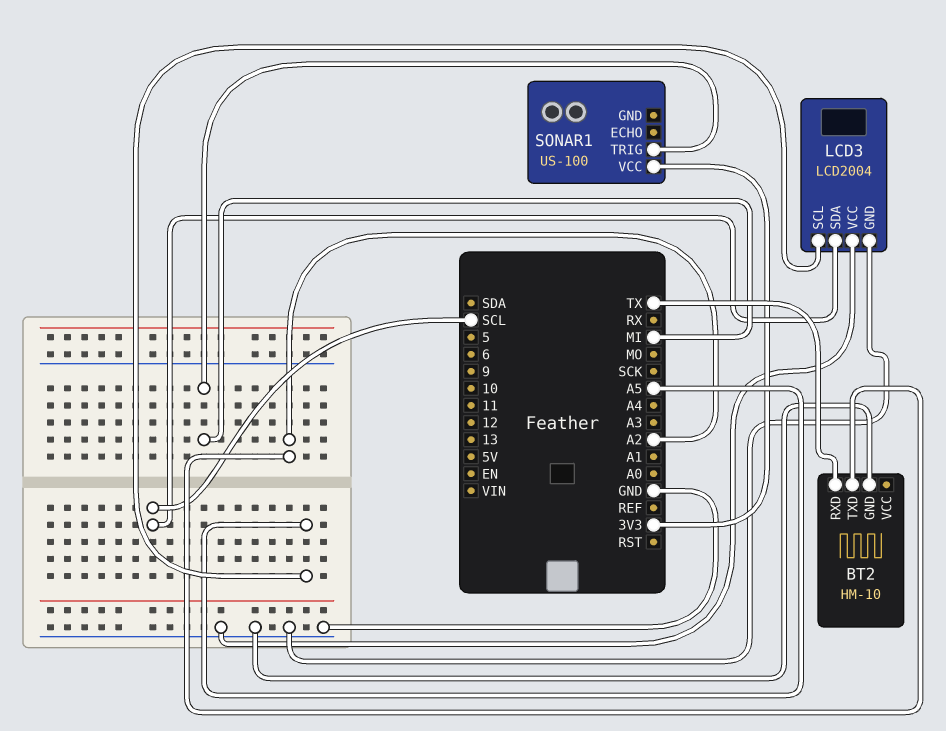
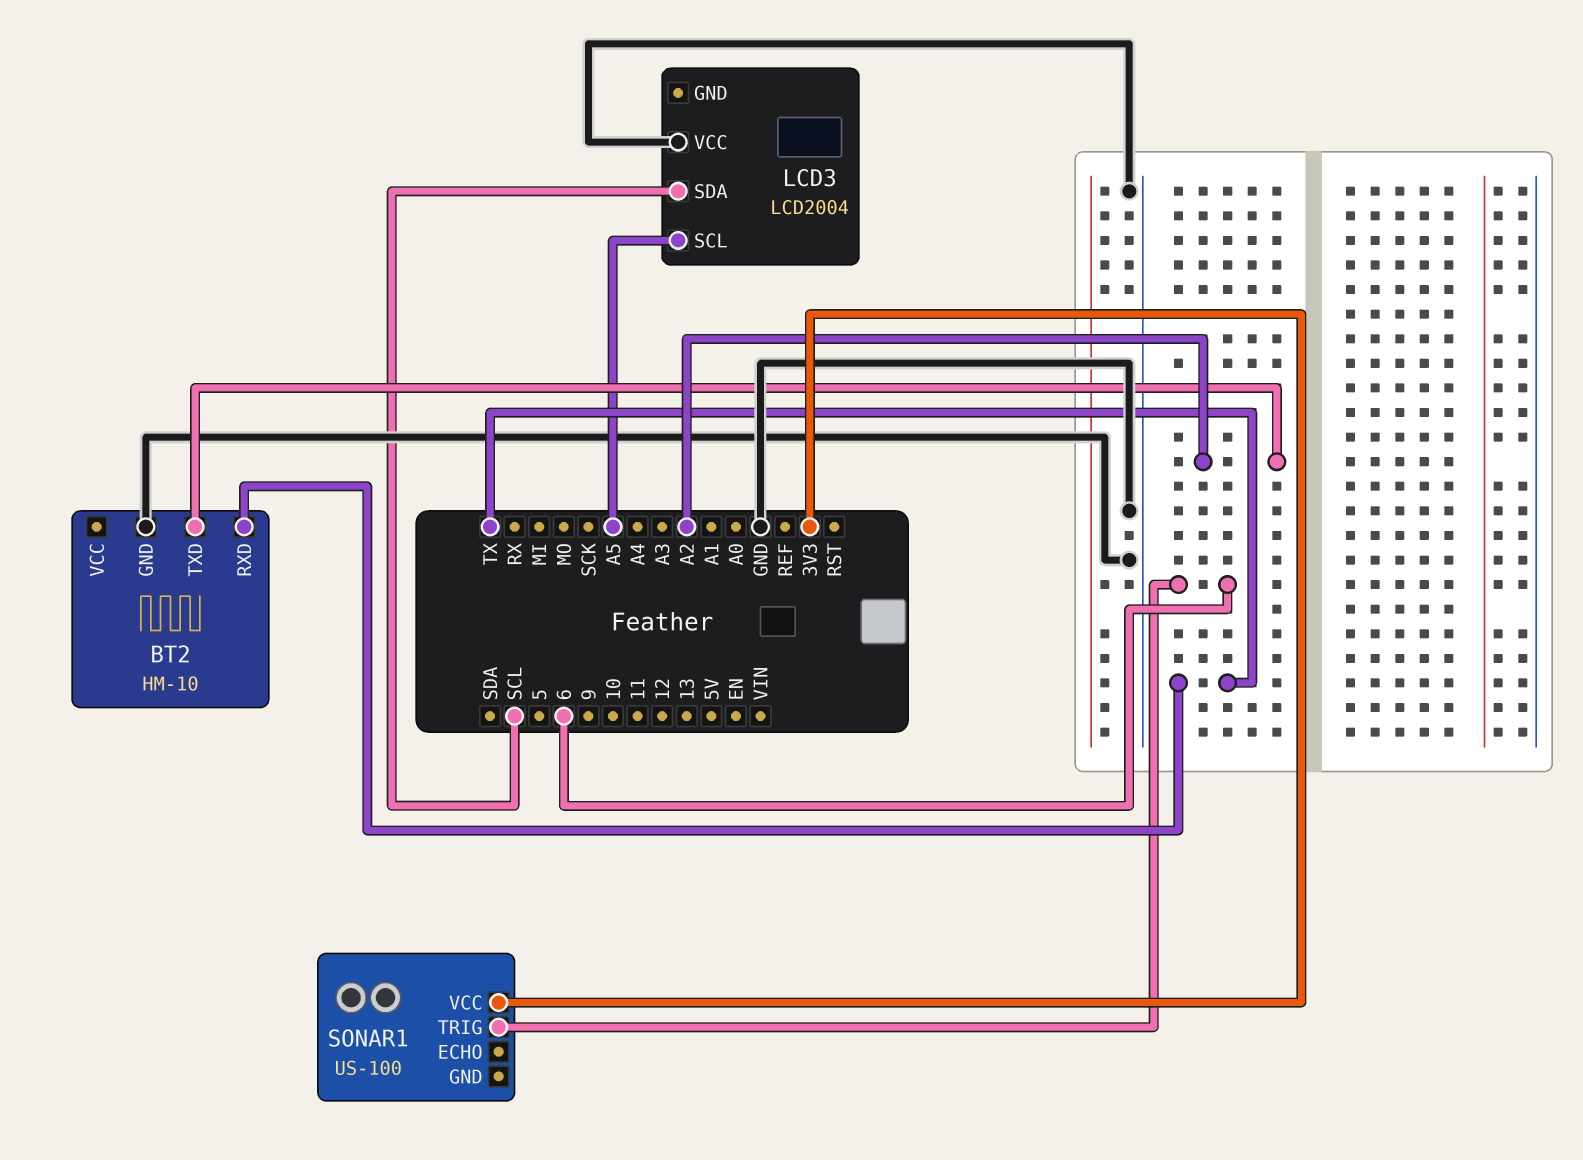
LCD3 pin GND: GND -> none
SONAR1 pin TRIG: MI -> 6

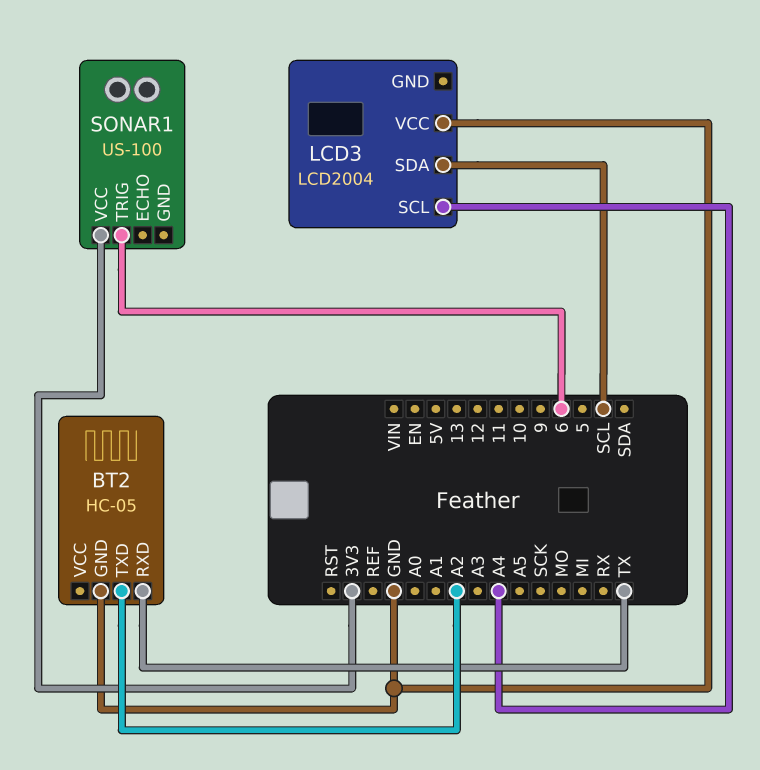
BT2: HM-10 -> HC-05
LCD3 pin SCL: A5 -> A4

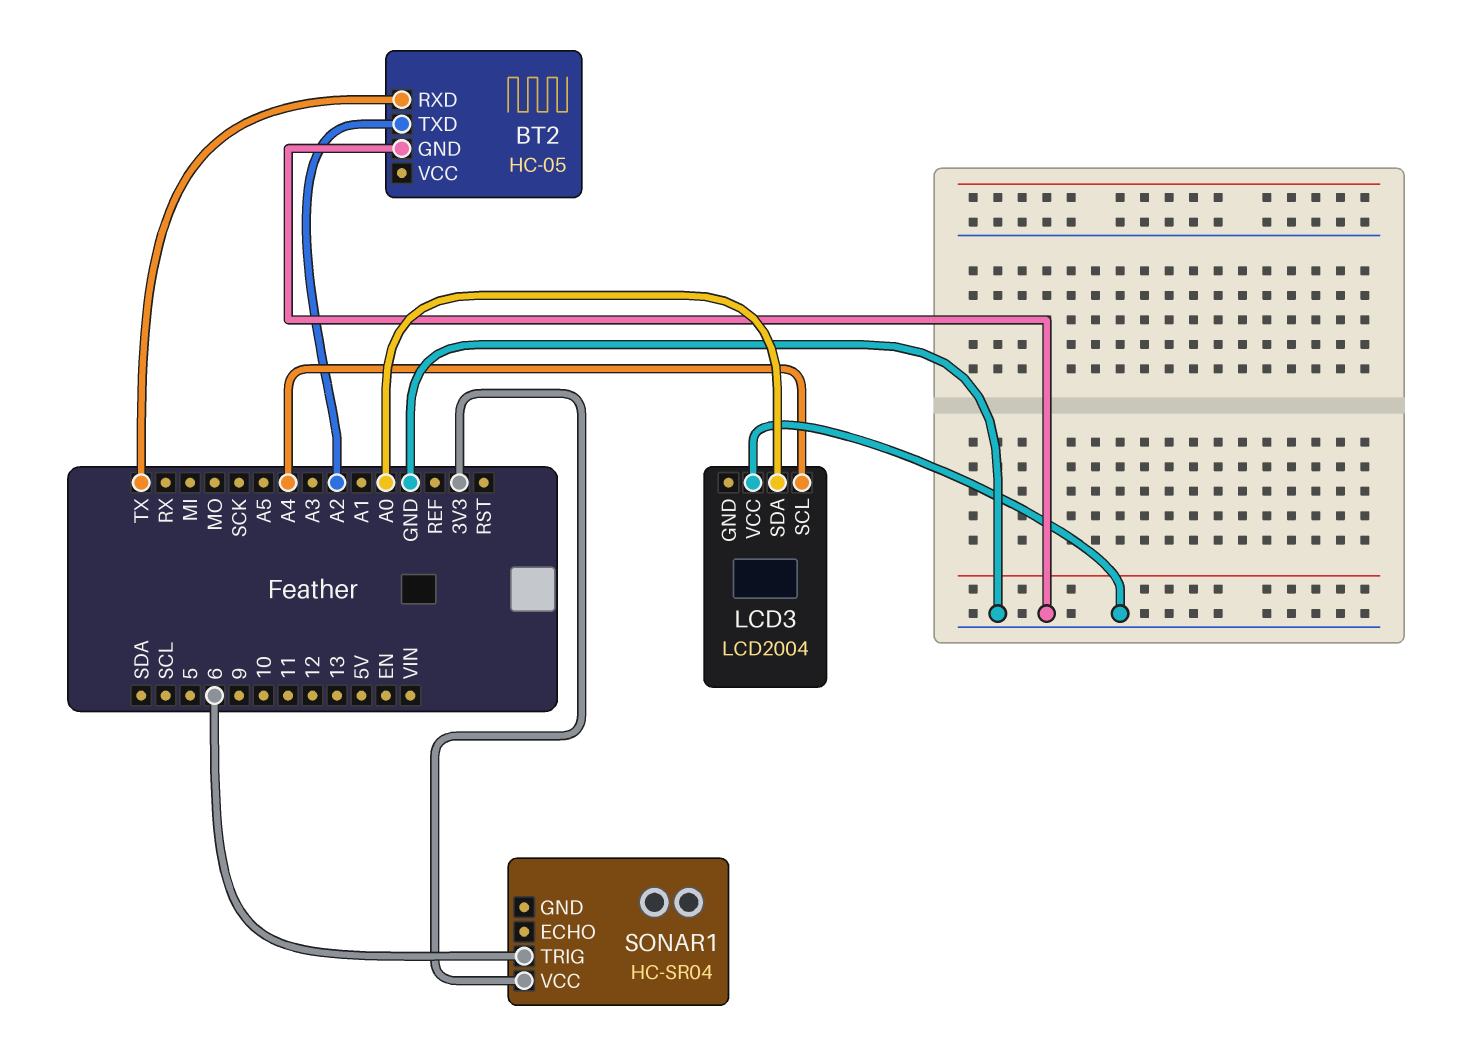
LCD3 pin SDA: SCL -> A0
SONAR1: US-100 -> HC-SR04

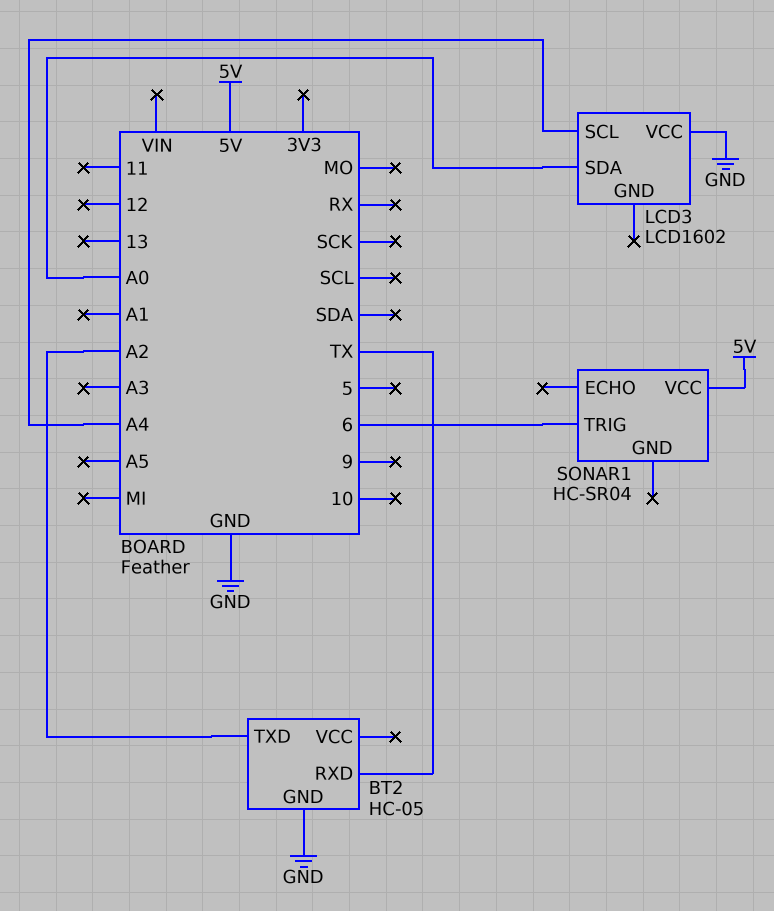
LCD3: LCD2004 -> LCD1602
SONAR1 pin VCC: 3V3 -> 5V

